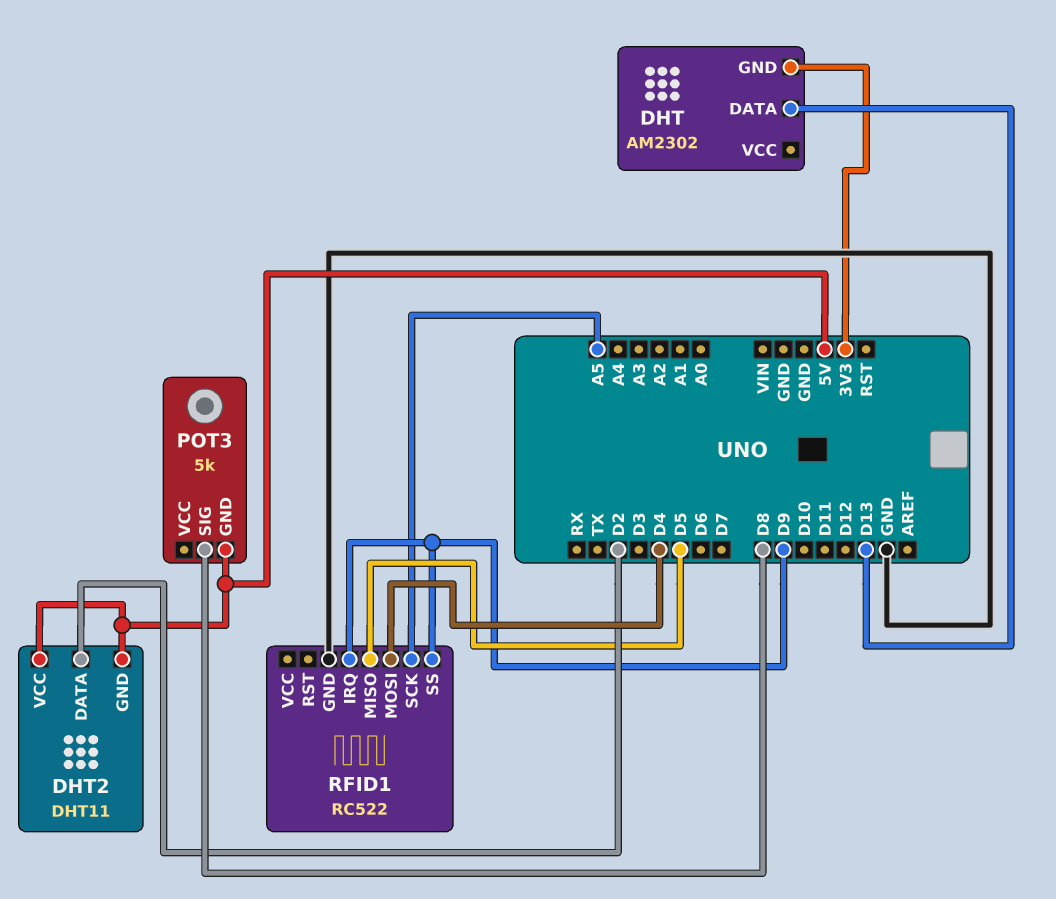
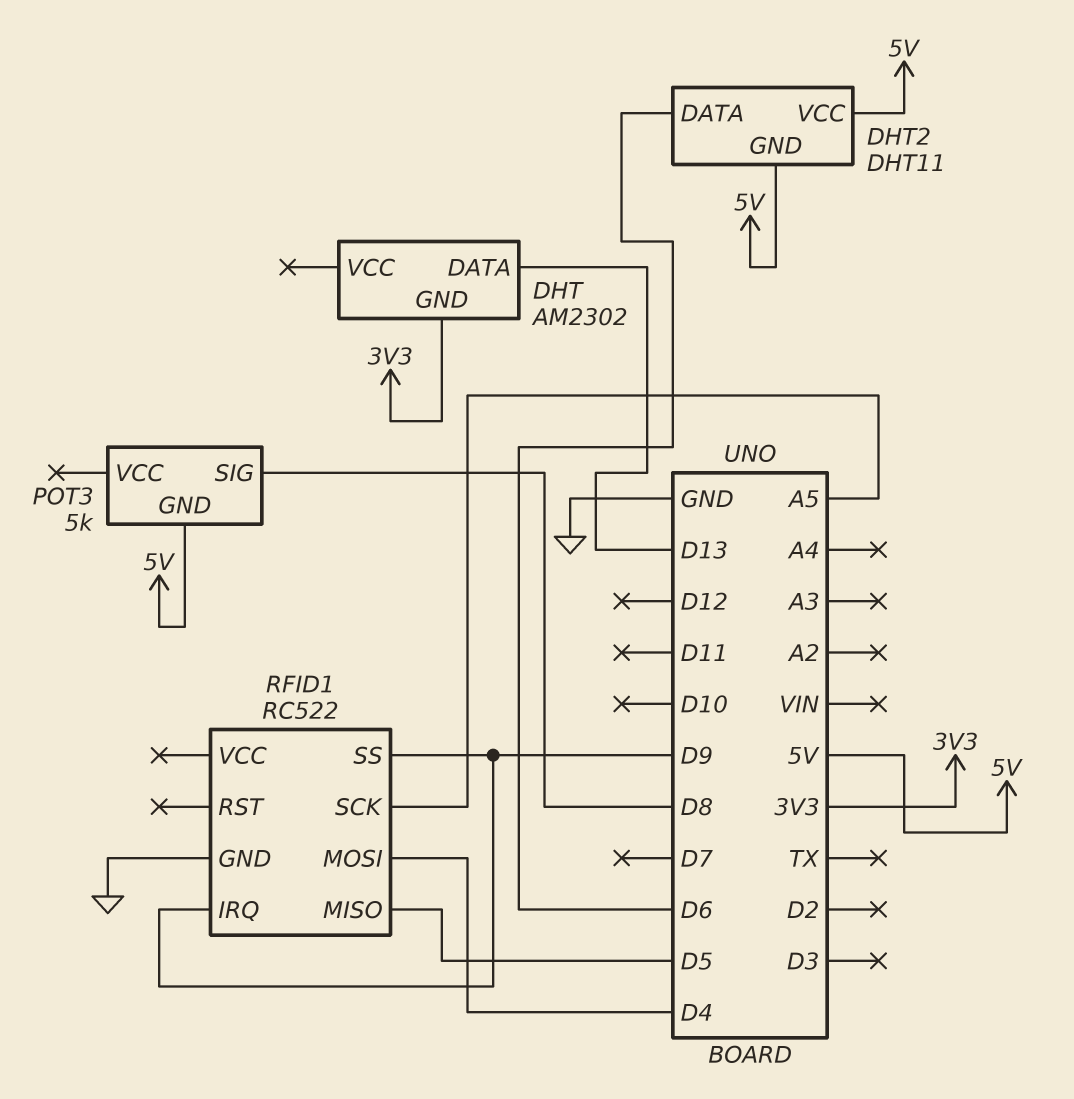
DHT2 pin DATA: D2 -> D6

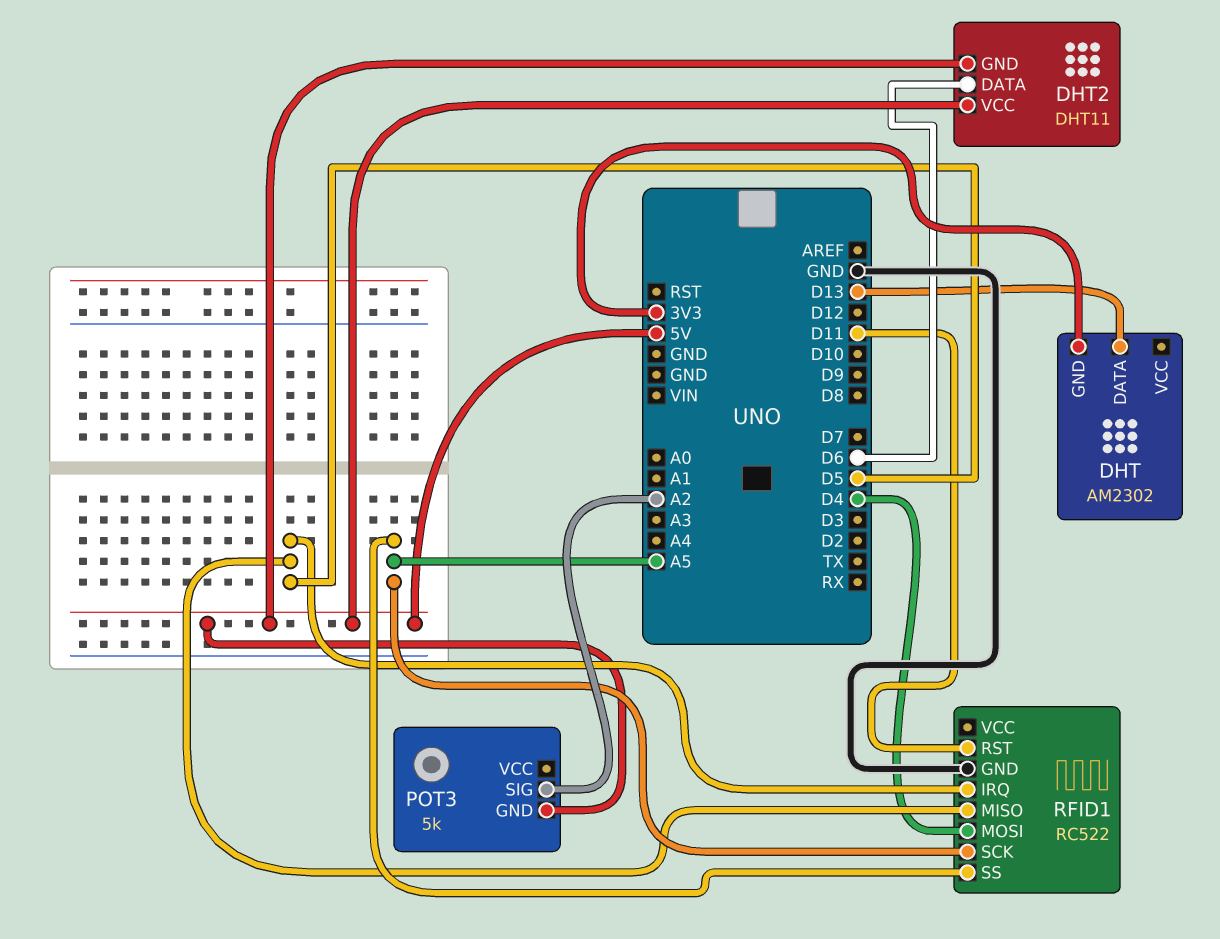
POT3 pin SIG: D8 -> A2
RFID1 pin IRQ: D9 -> D5
RFID1 pin RST: none -> D11
RFID1 pin SS: D9 -> A5

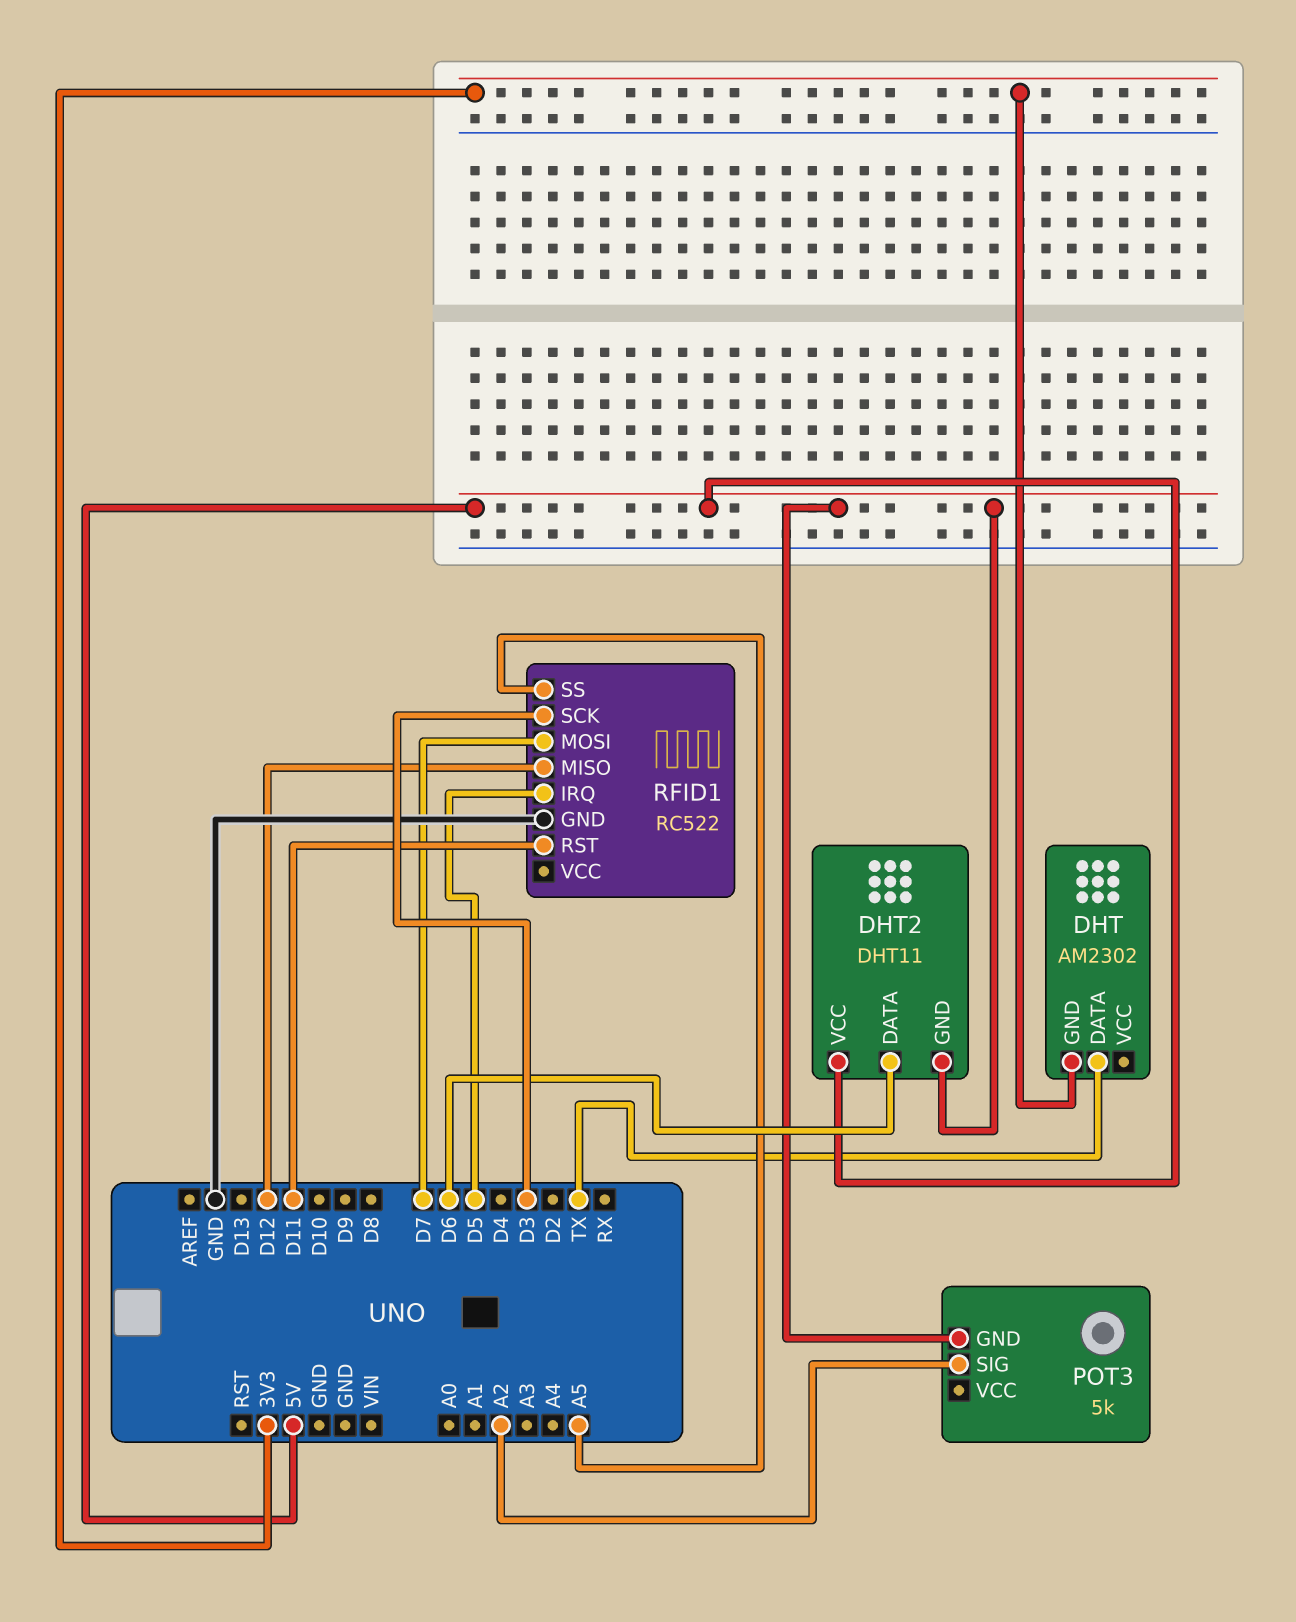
DHT pin DATA: D13 -> TX
RFID1 pin MISO: D5 -> D12
RFID1 pin MOSI: D4 -> D7
RFID1 pin SCK: A5 -> D3

